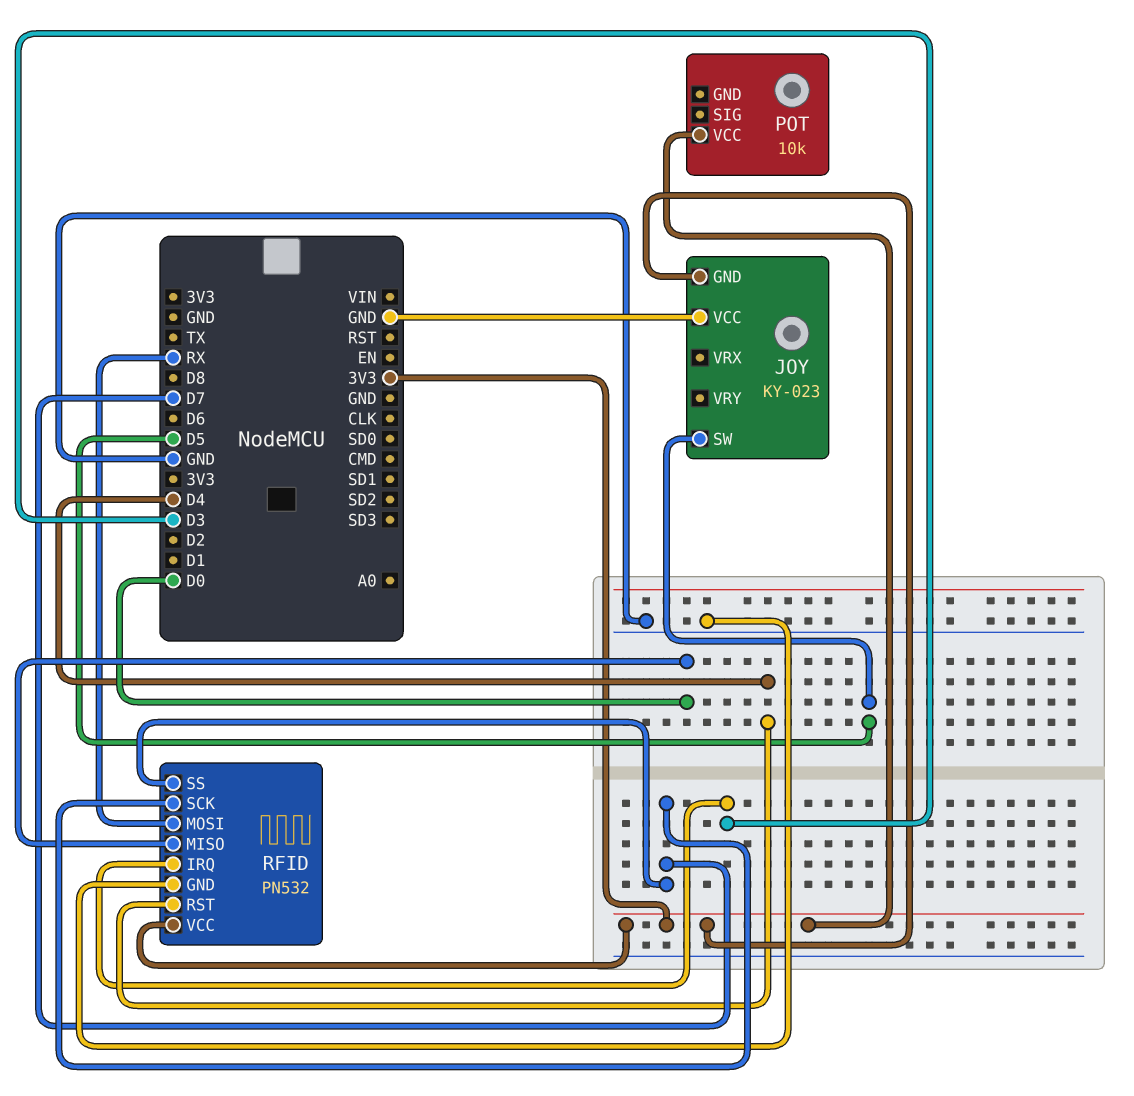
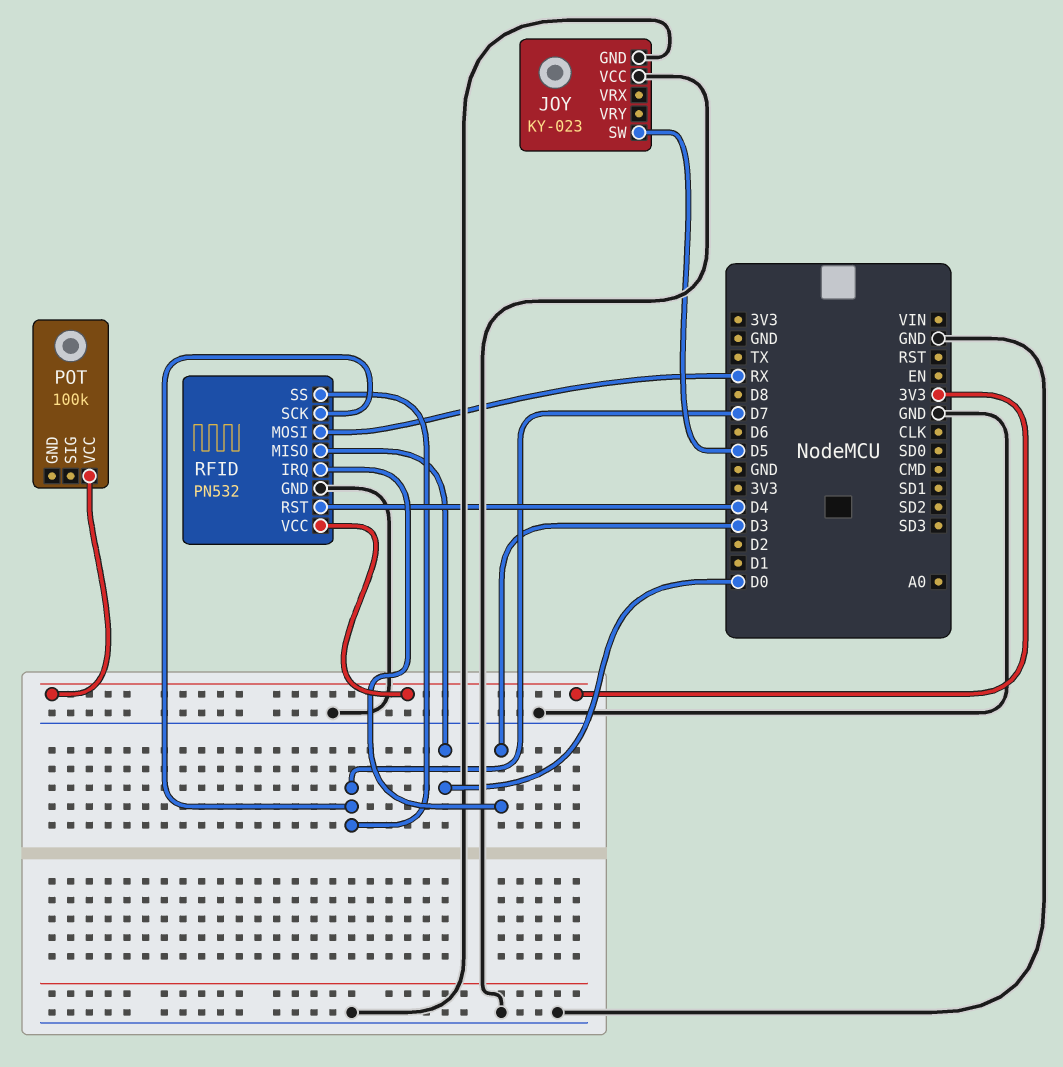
JOY pin GND: 3V3 -> GND
POT: 10k -> 100k

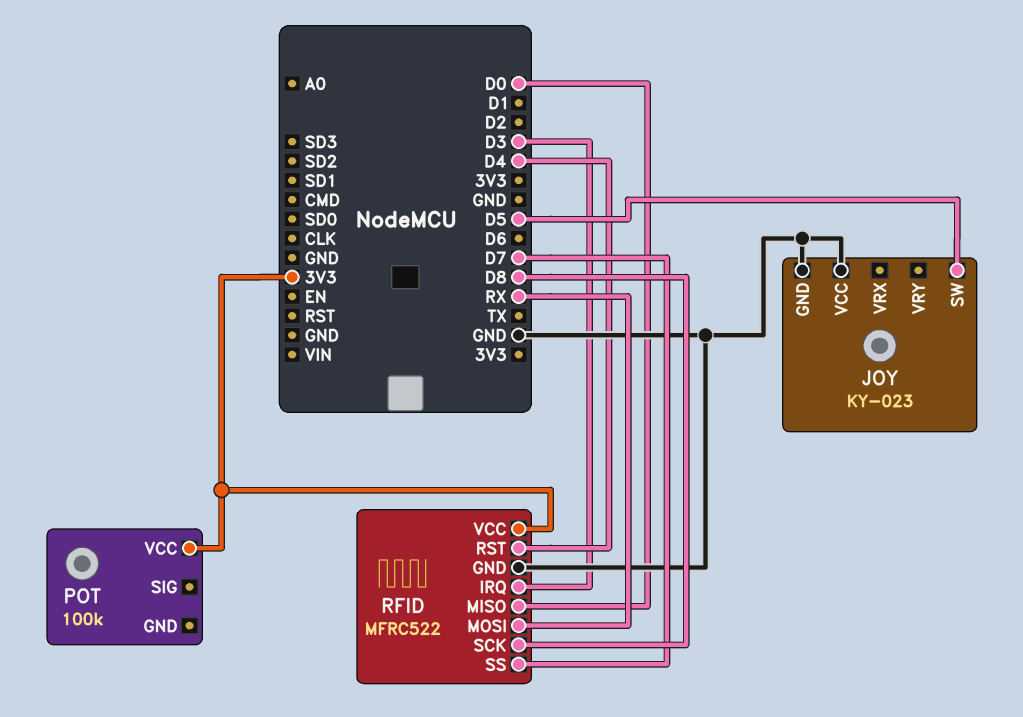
RFID: PN532 -> MFRC522
RFID pin SCK: D7 -> D8

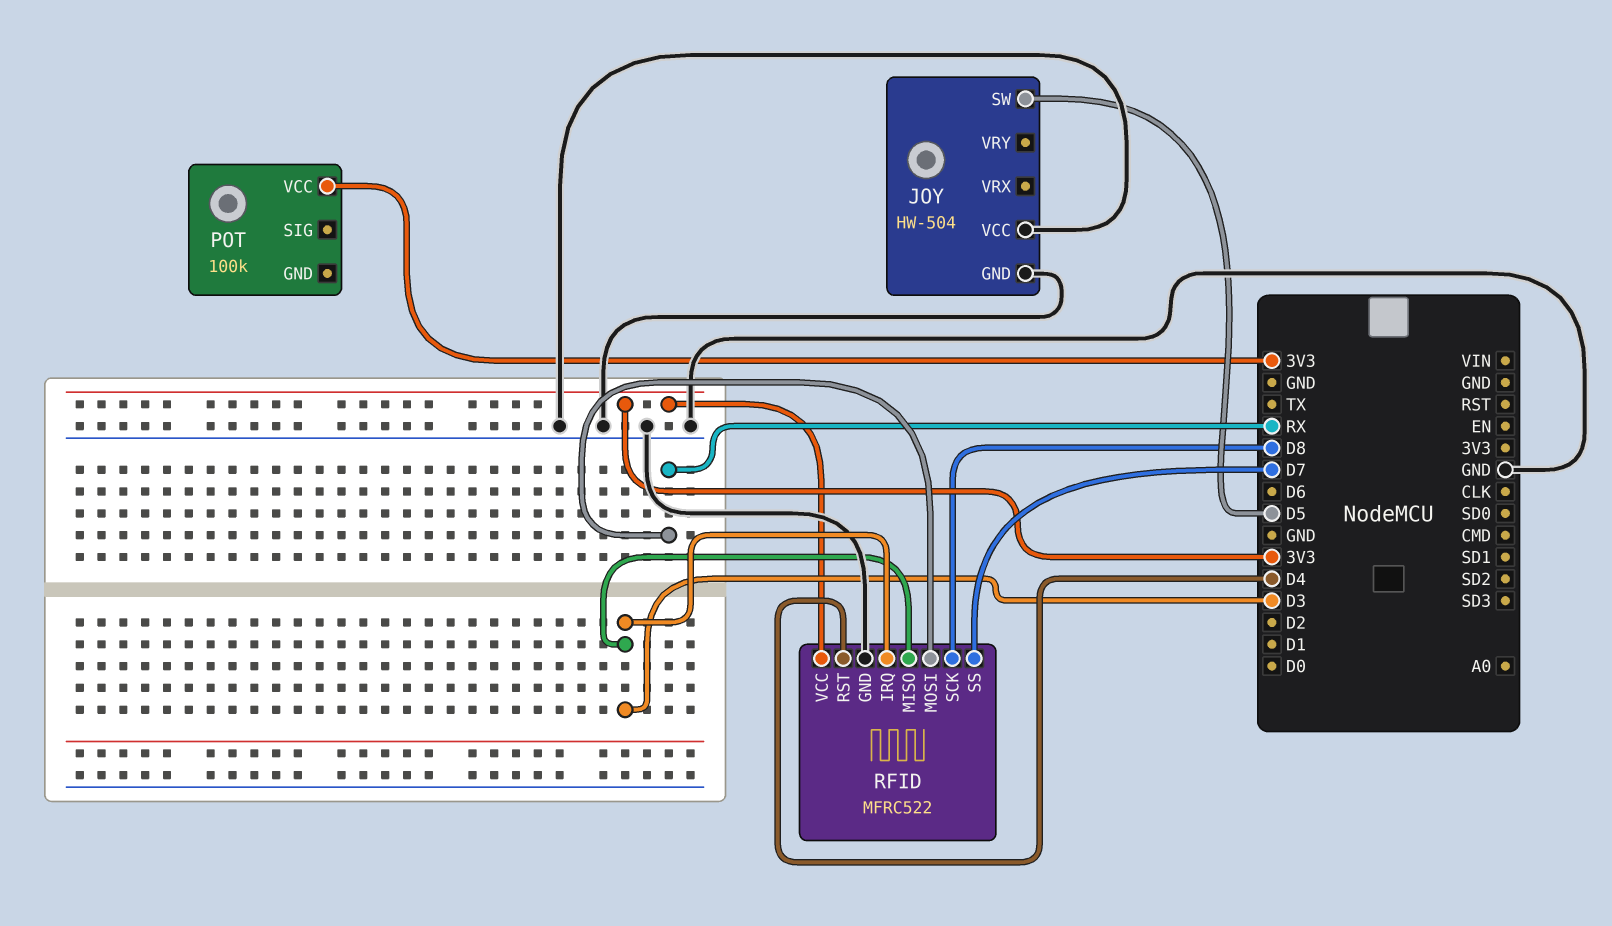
JOY: KY-023 -> HW-504
RFID pin MISO: D0 -> D3

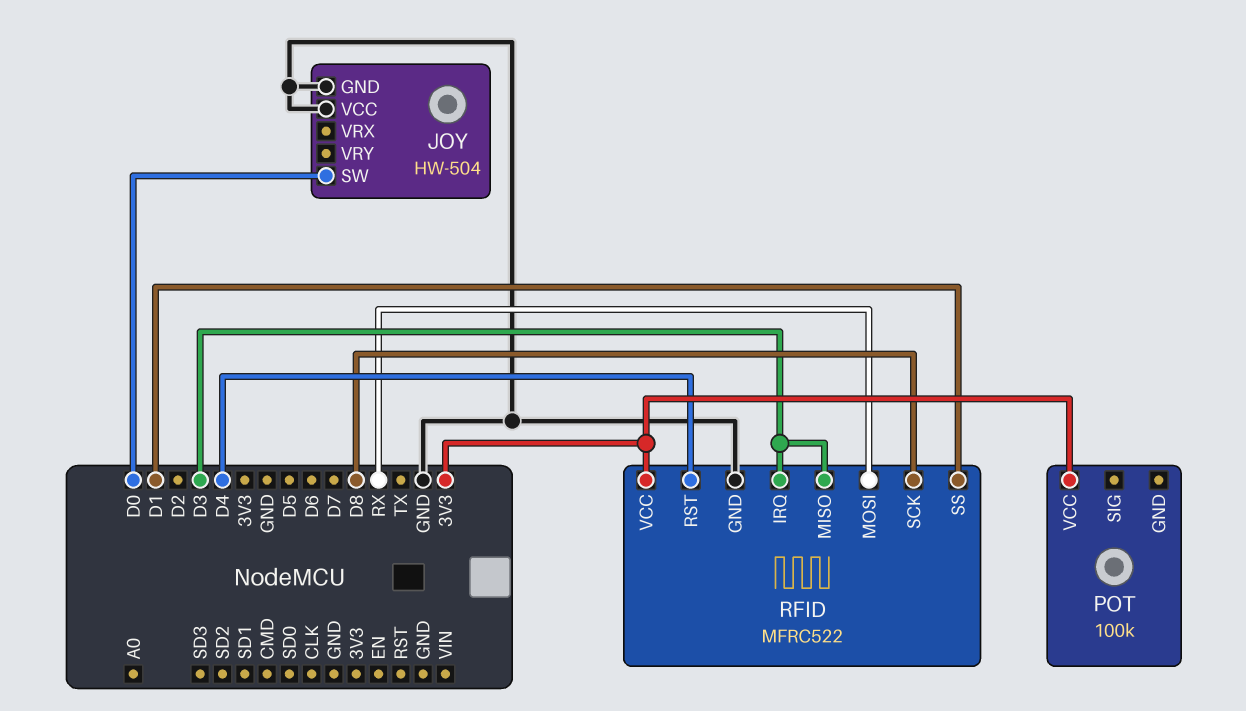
JOY pin SW: D5 -> D0
RFID pin SS: D7 -> D1

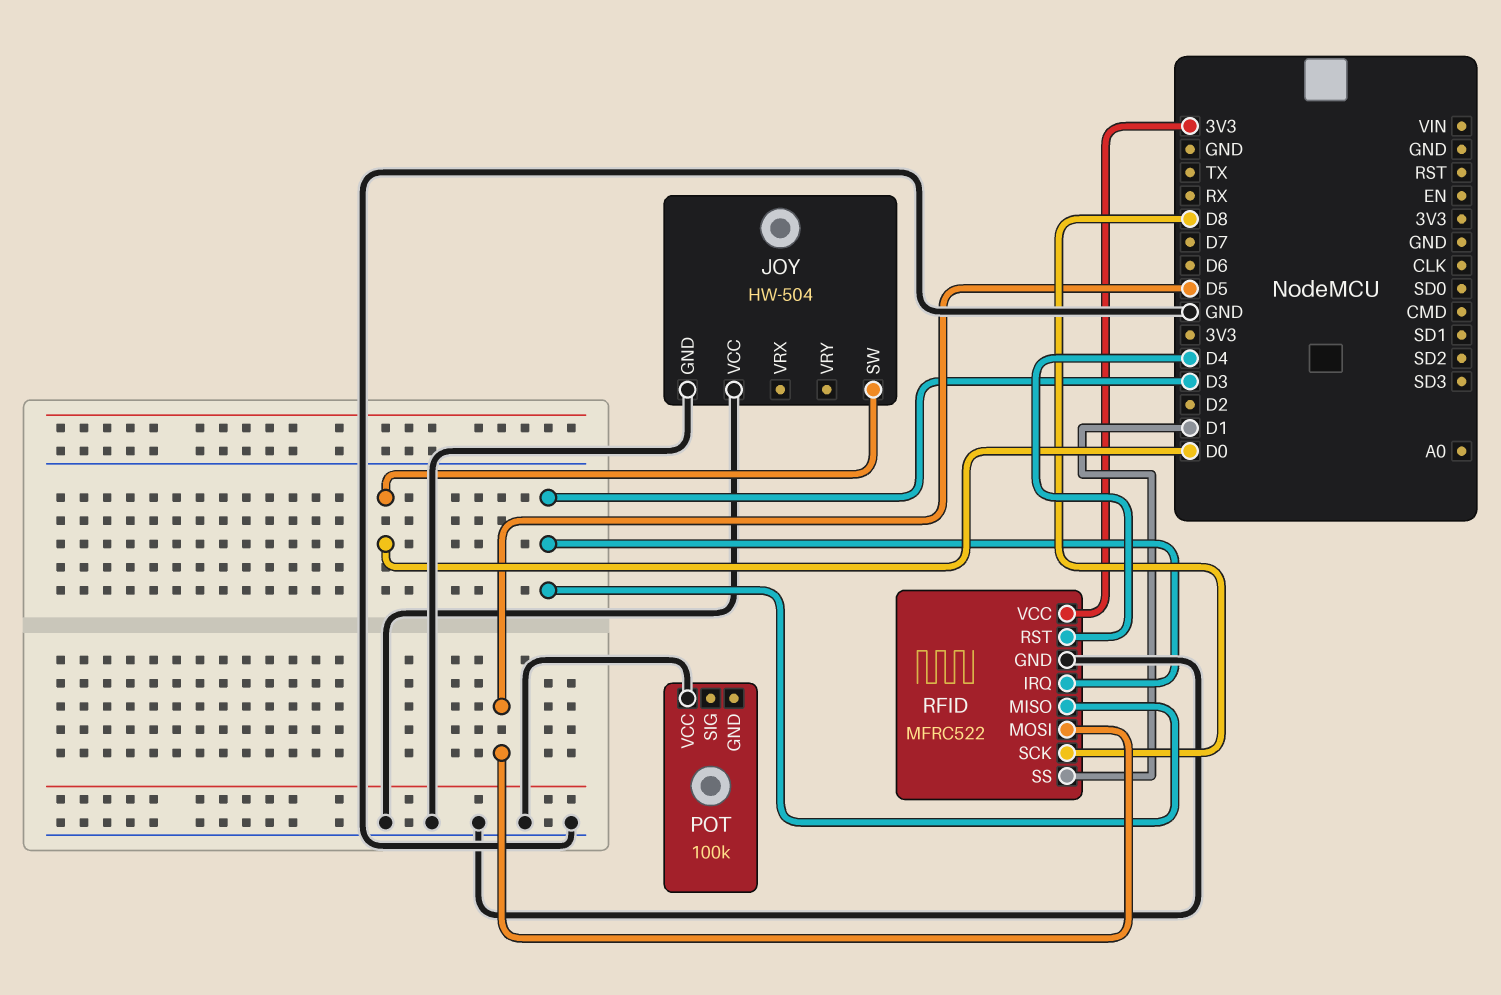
POT pin VCC: 3V3 -> GND
RFID pin MOSI: RX -> D5

